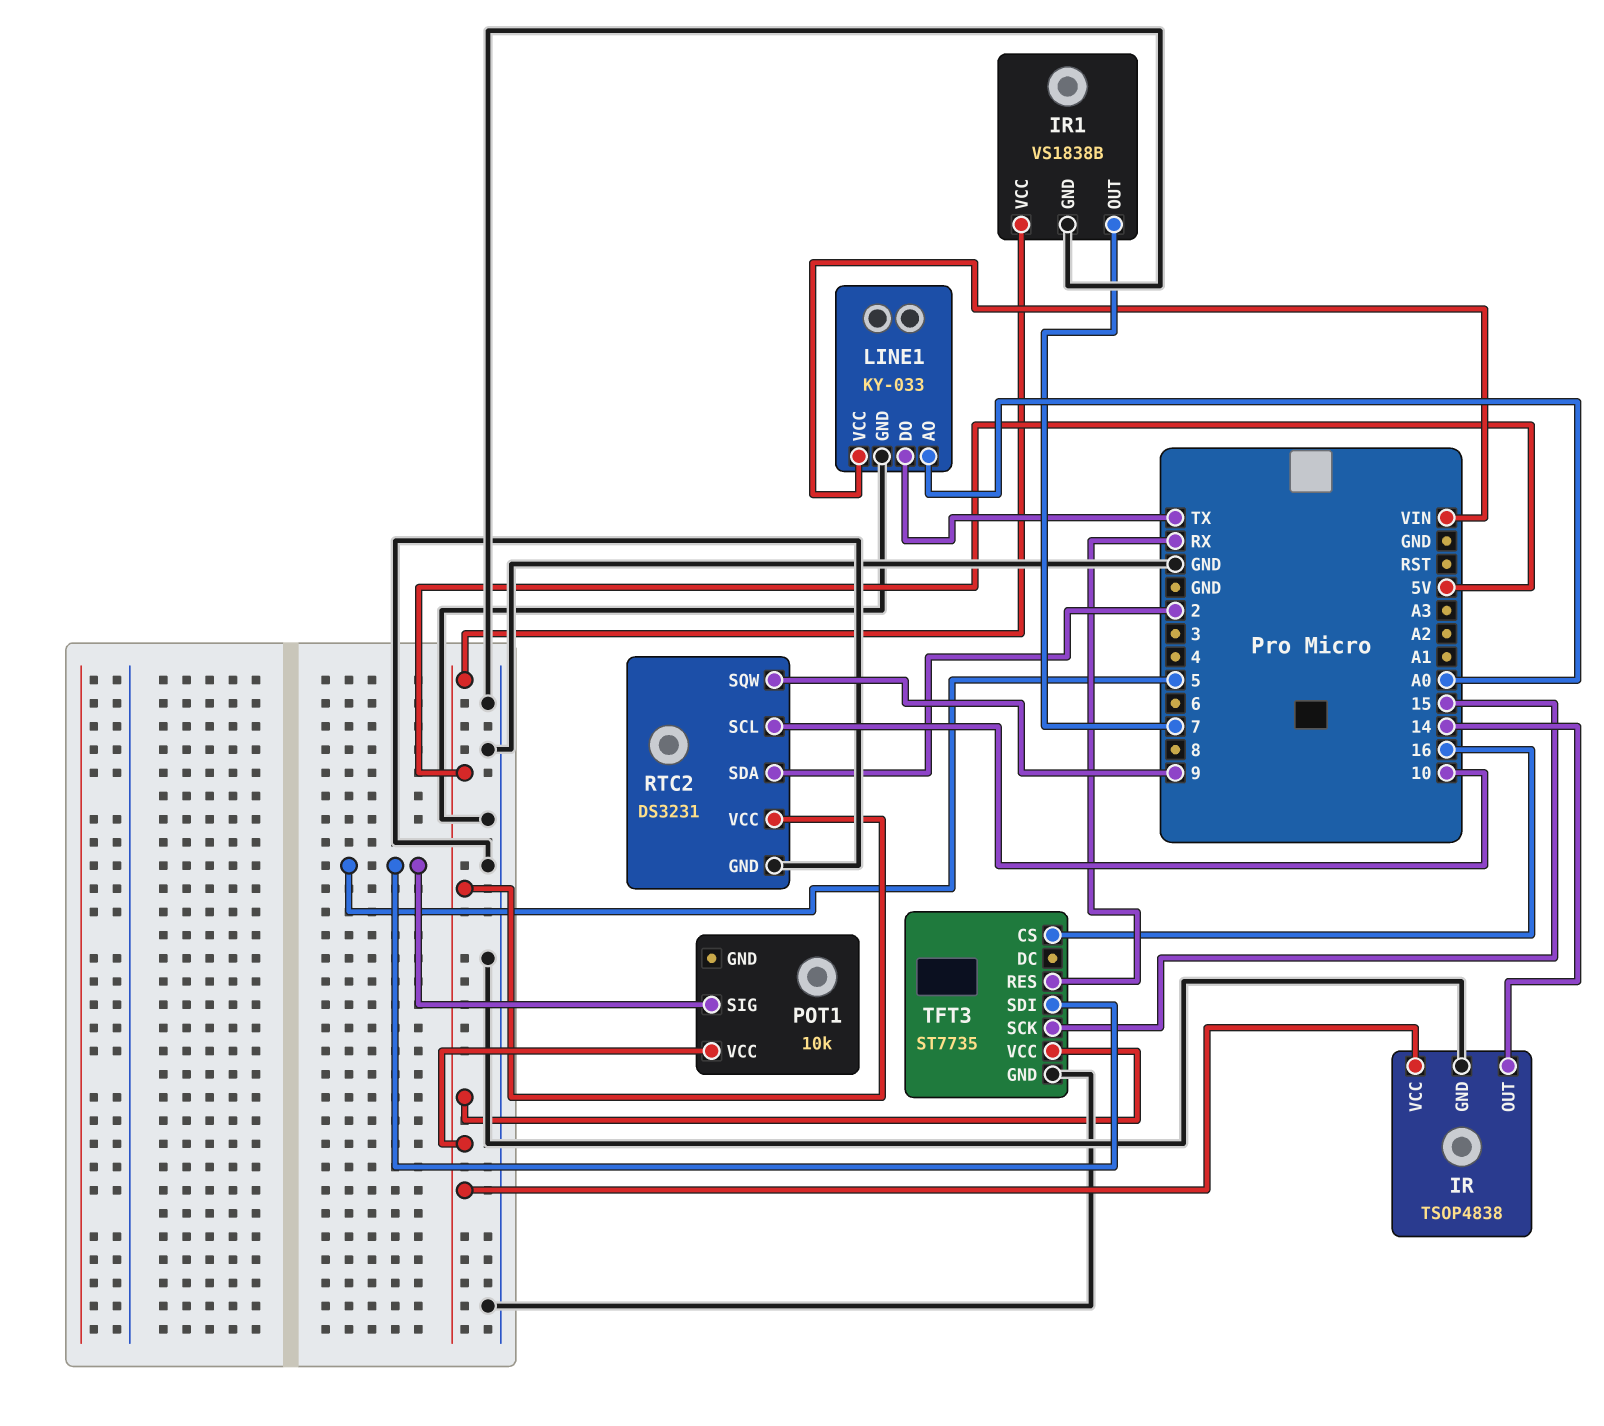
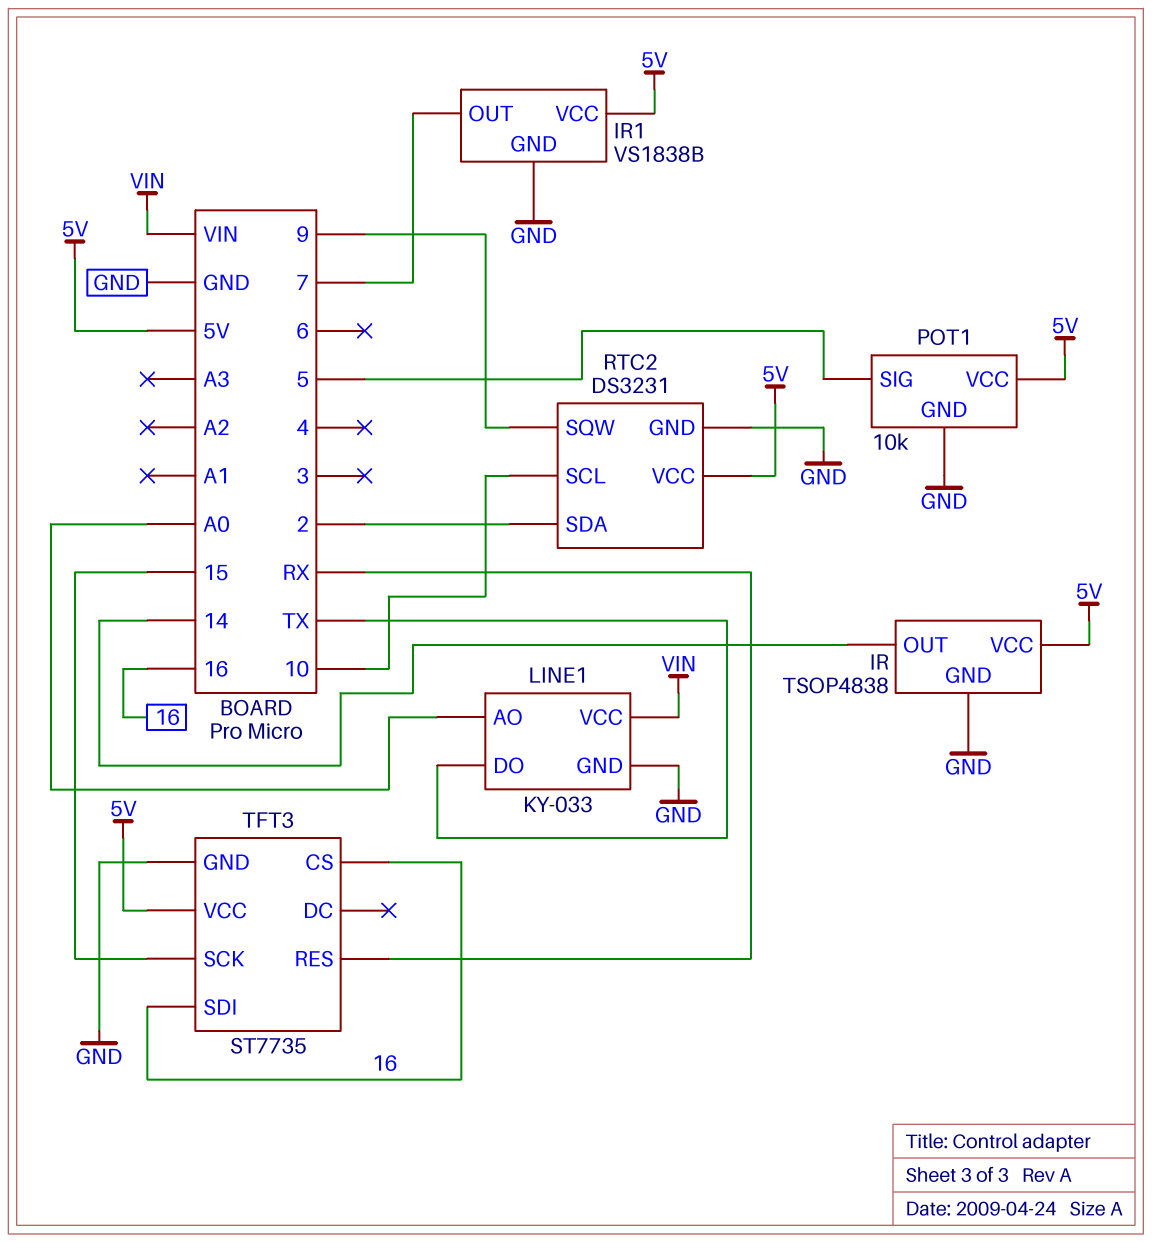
POT1 pin GND: none -> GND
TFT3 pin SDI: 5 -> 16

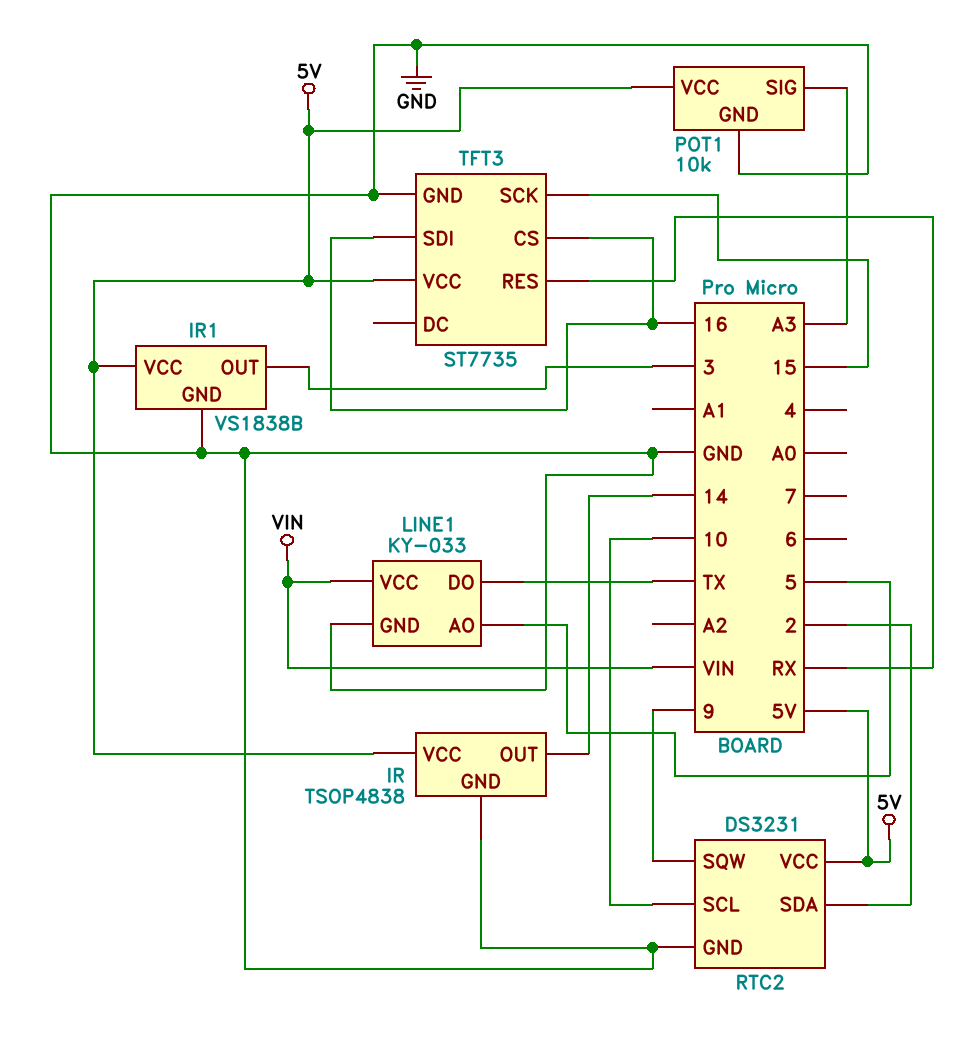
IR1 pin OUT: 7 -> 3
LINE1 pin AO: A0 -> 5
POT1 pin SIG: 5 -> A3

